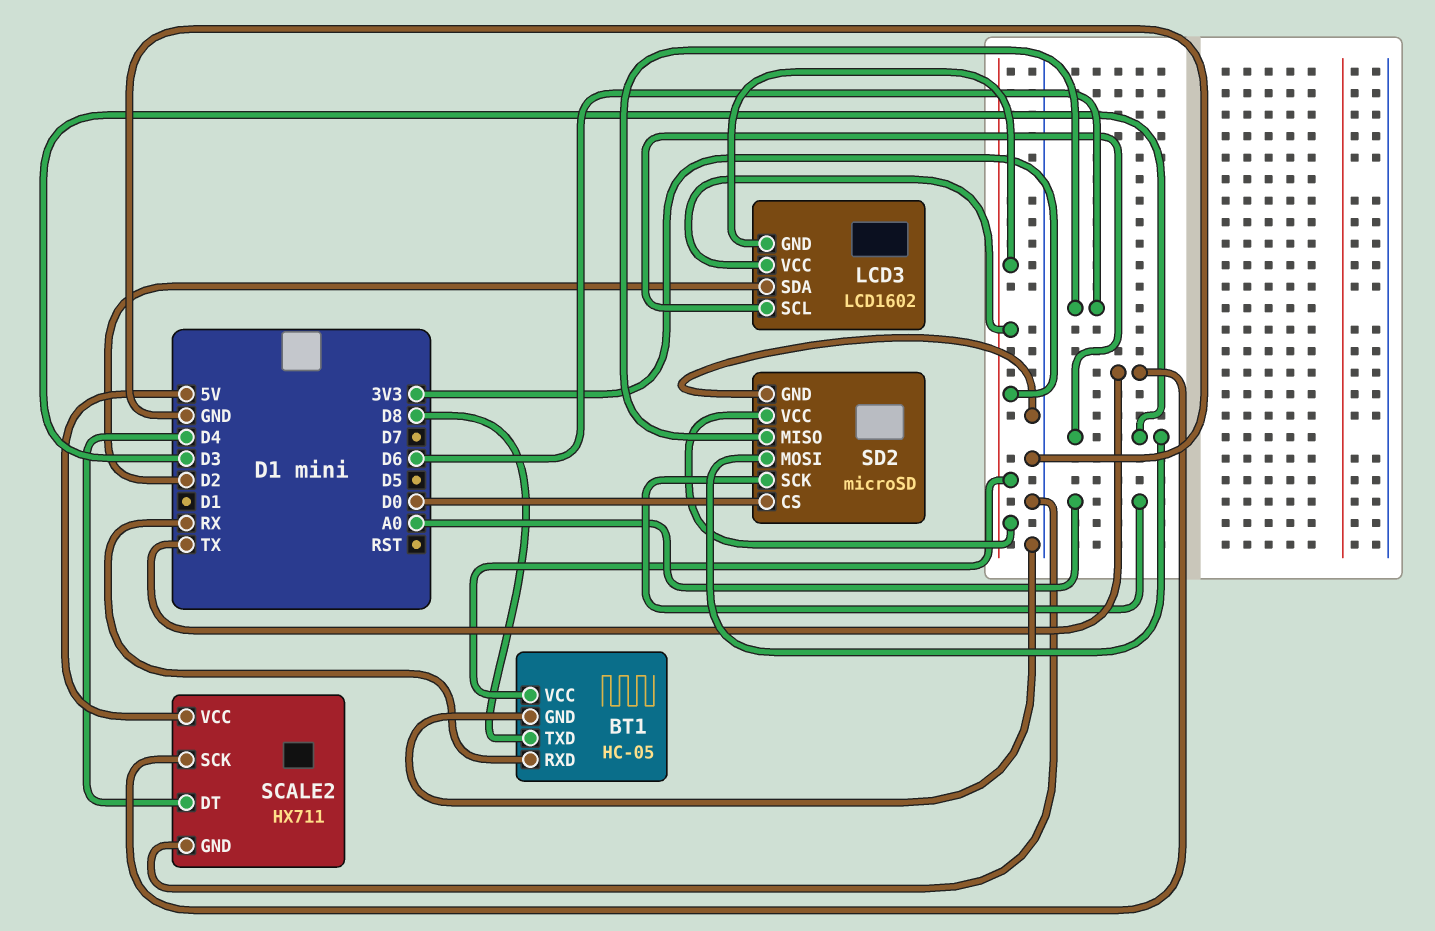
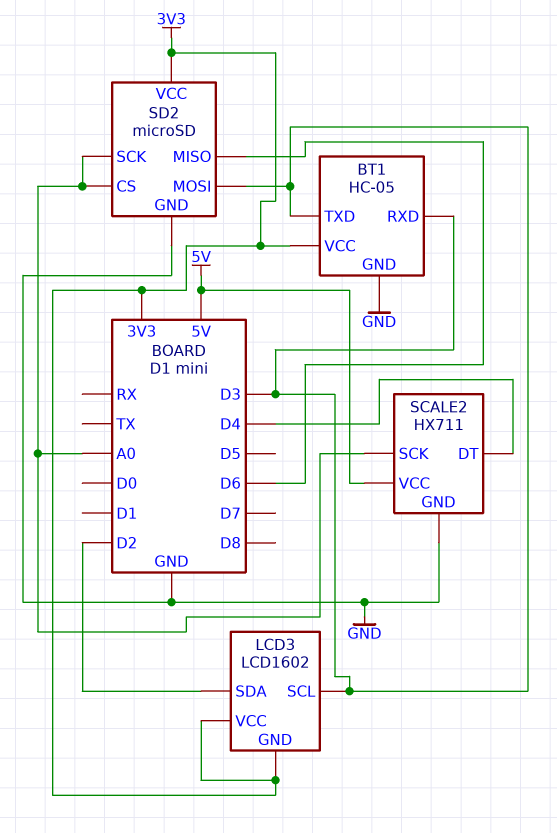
BT1 pin RXD: RX -> D3
BT1 pin TXD: D8 -> D3
SCALE2 pin SCK: TX -> A0
SD2 pin CS: D0 -> A0

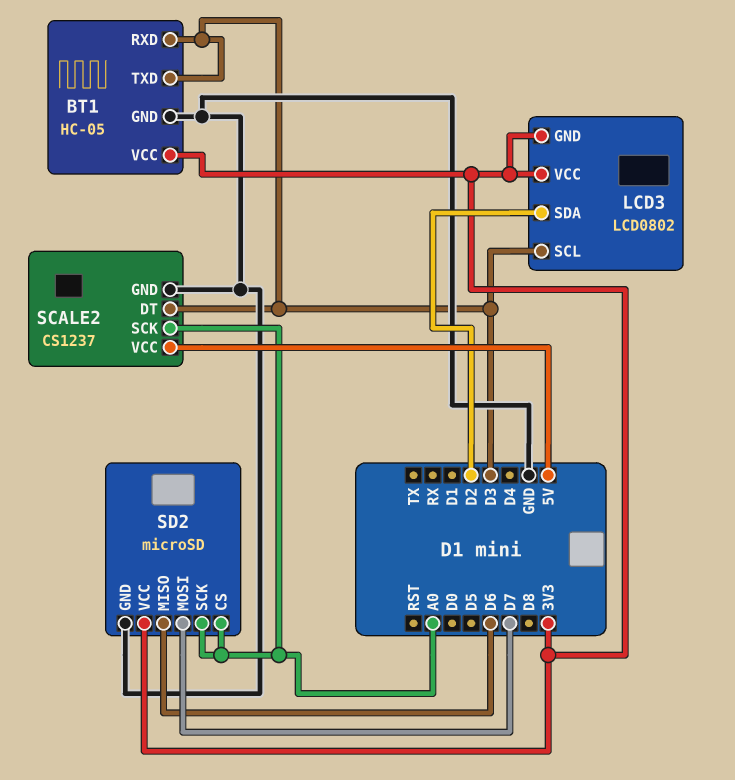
LCD3: LCD1602 -> LCD0802
SCALE2: HX711 -> CS1237
SCALE2 pin DT: D4 -> D3
SD2 pin MOSI: D3 -> D7

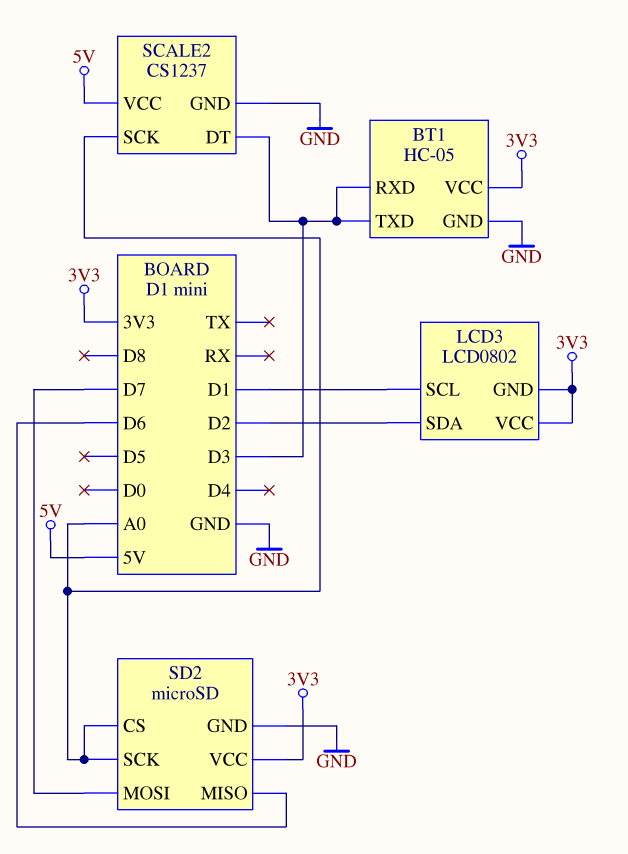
LCD3 pin SCL: D3 -> D1

